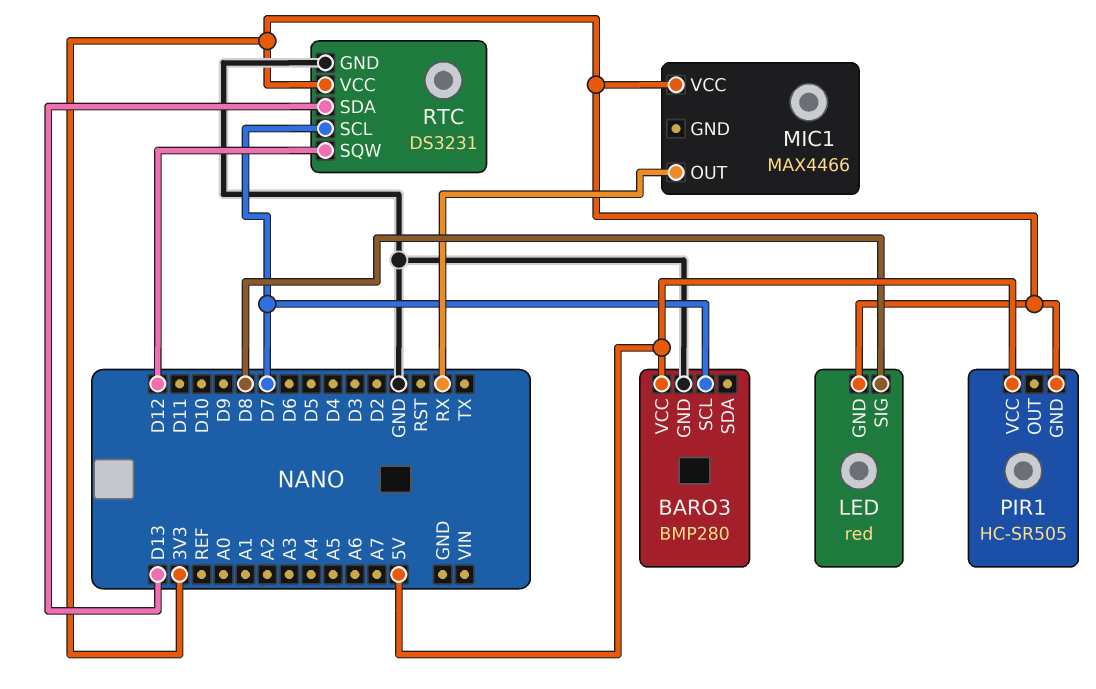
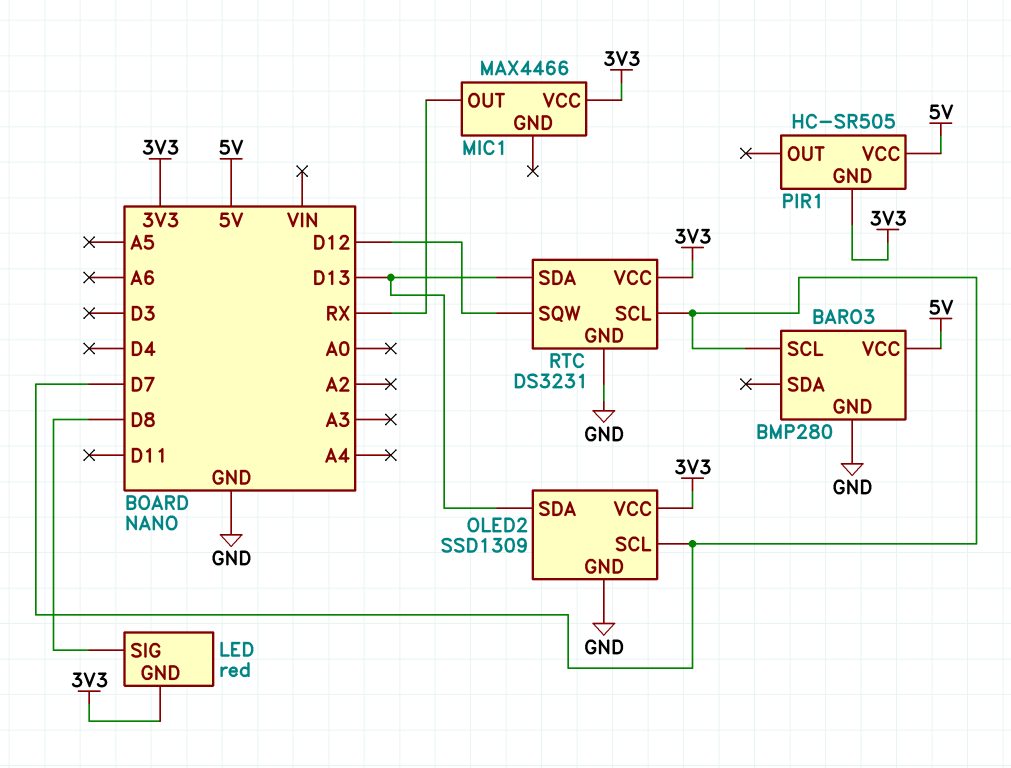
OLED2: none -> SSD1309
OLED2 pin GND: none -> GND
OLED2 pin SCL: none -> D7
OLED2 pin SDA: none -> D13
OLED2 pin VCC: none -> 3V3

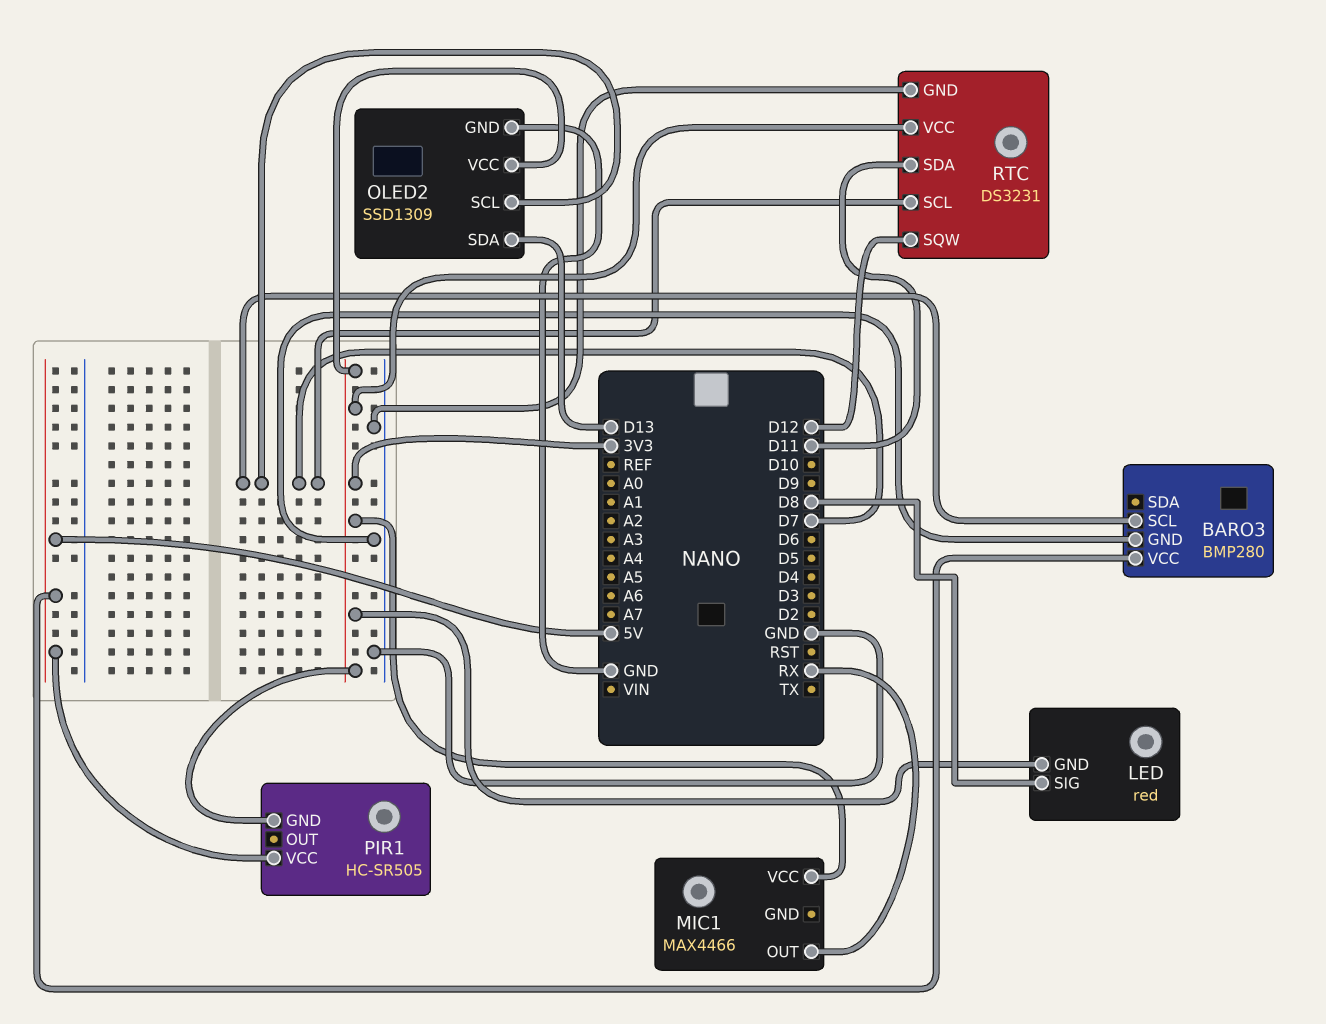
RTC pin SDA: D13 -> D11

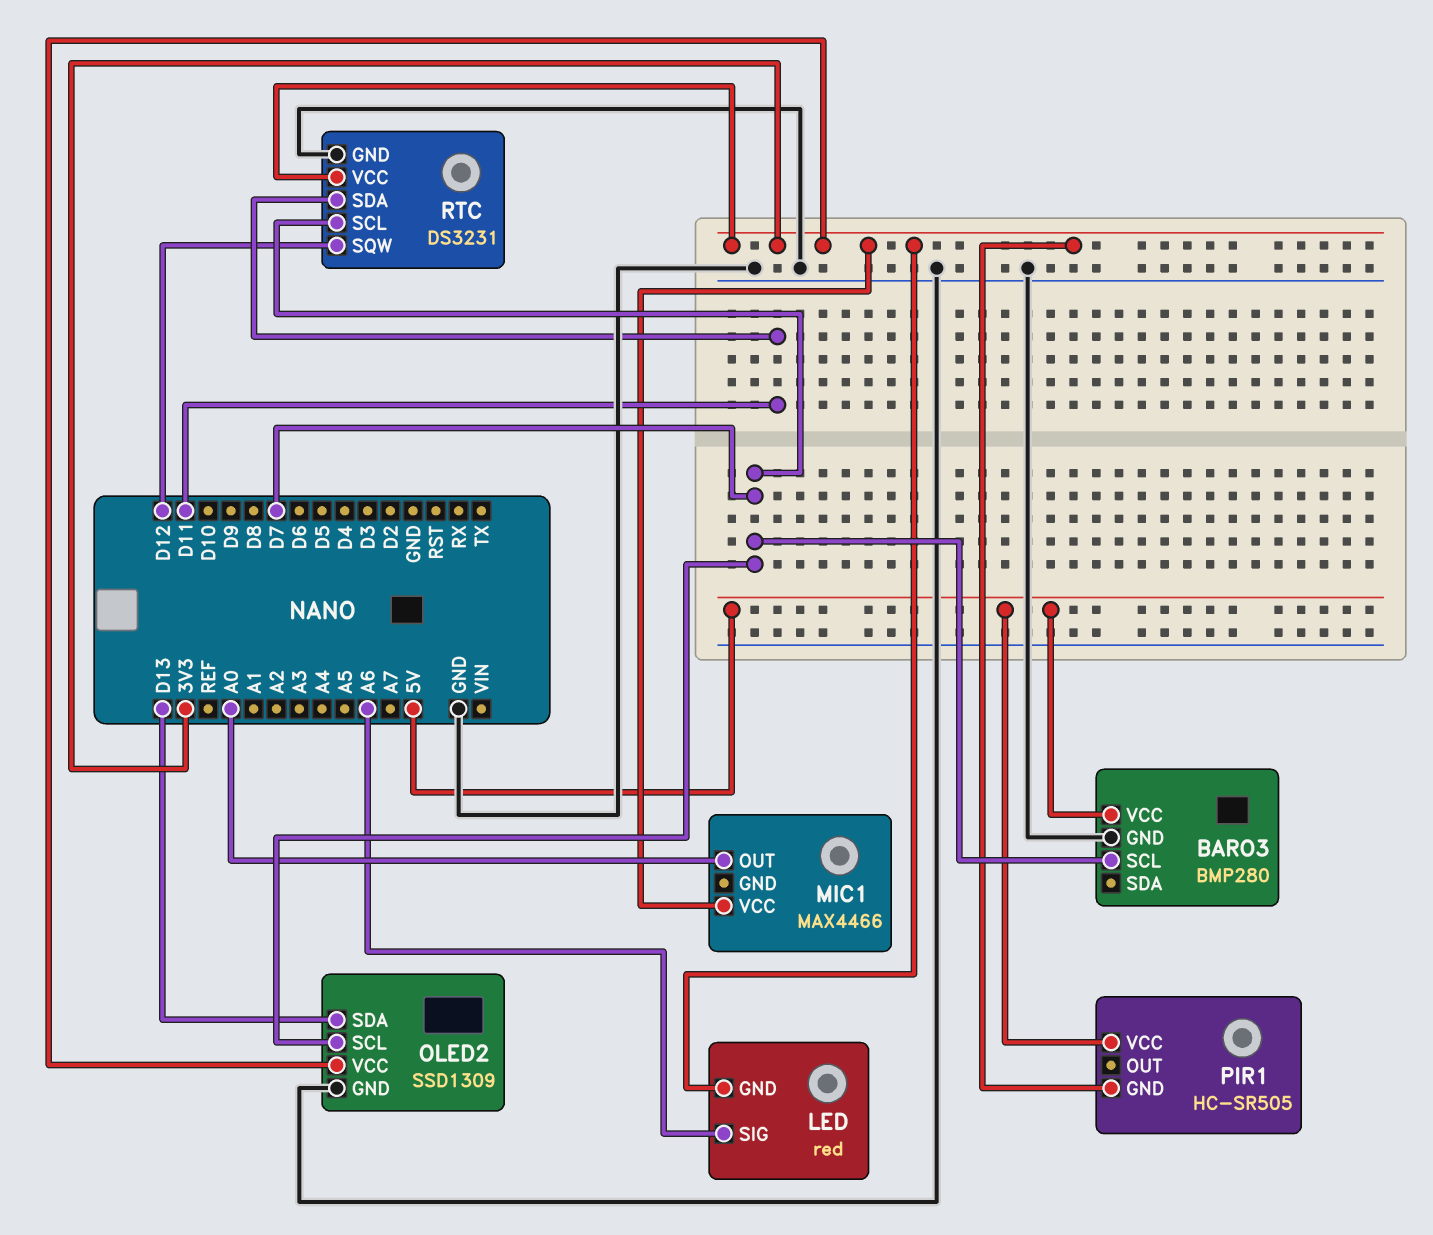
LED pin SIG: D8 -> A6
MIC1 pin OUT: RX -> A0

